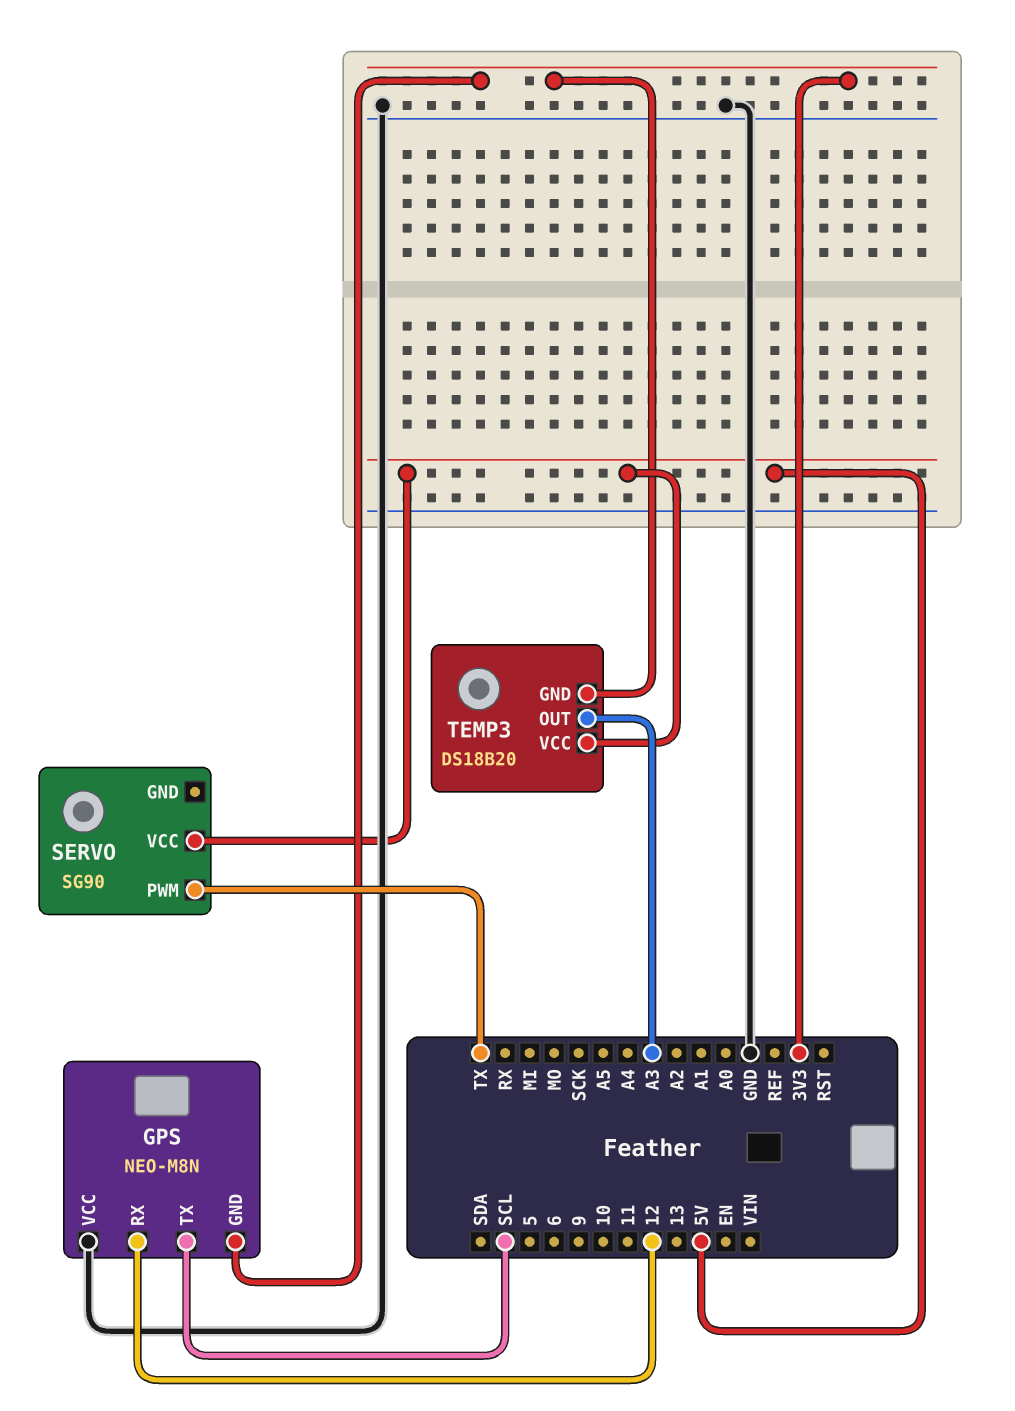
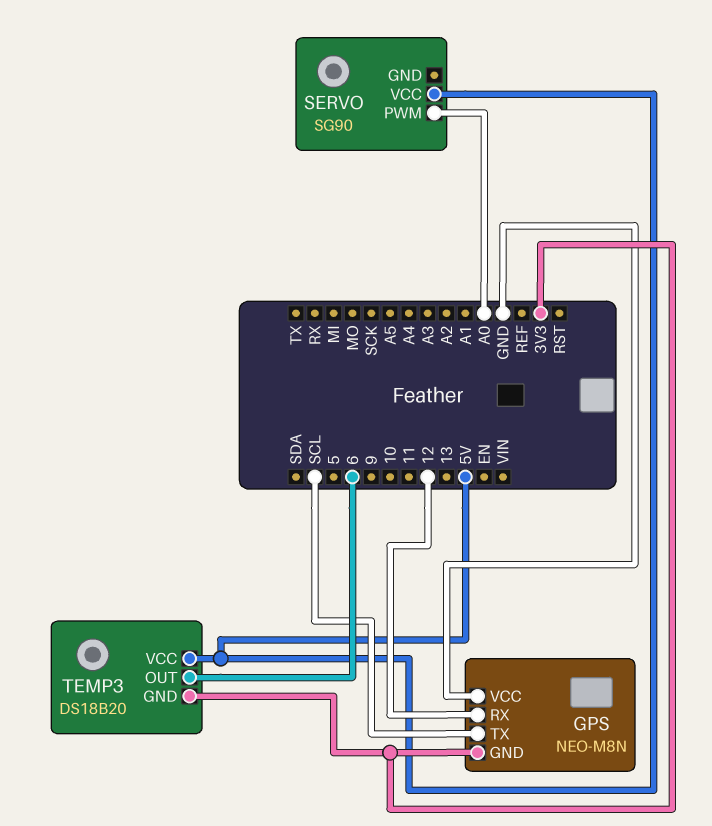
SERVO pin PWM: TX -> A0
TEMP3 pin OUT: A3 -> 6

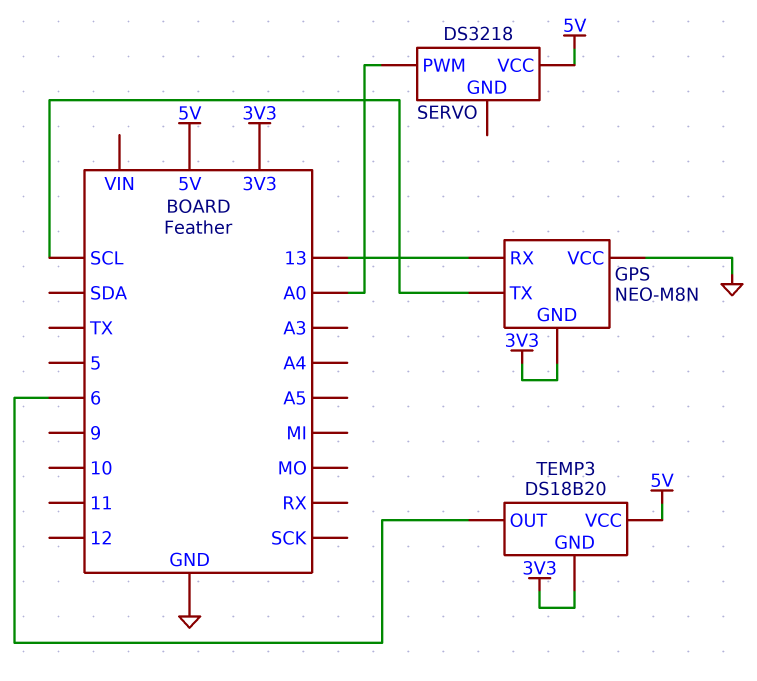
GPS pin RX: 12 -> 13
SERVO: SG90 -> DS3218

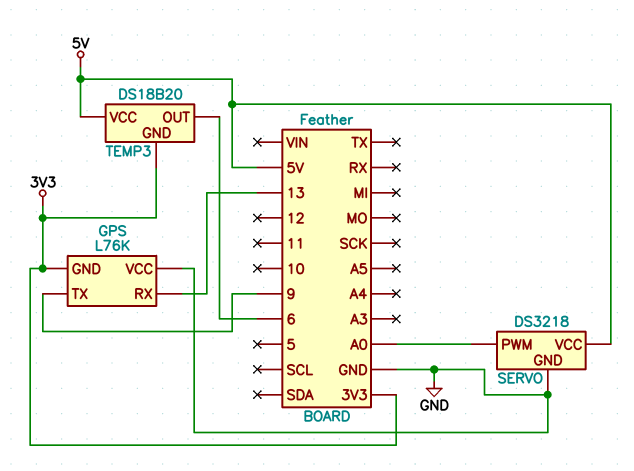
GPS: NEO-M8N -> L76K
GPS pin TX: SCL -> 9
SERVO pin GND: none -> GND

